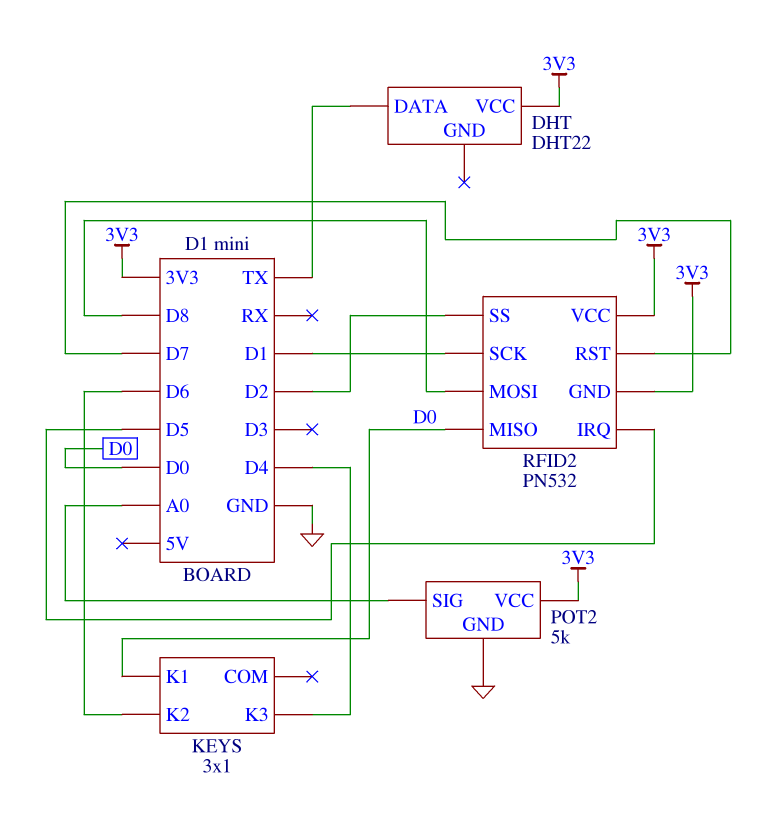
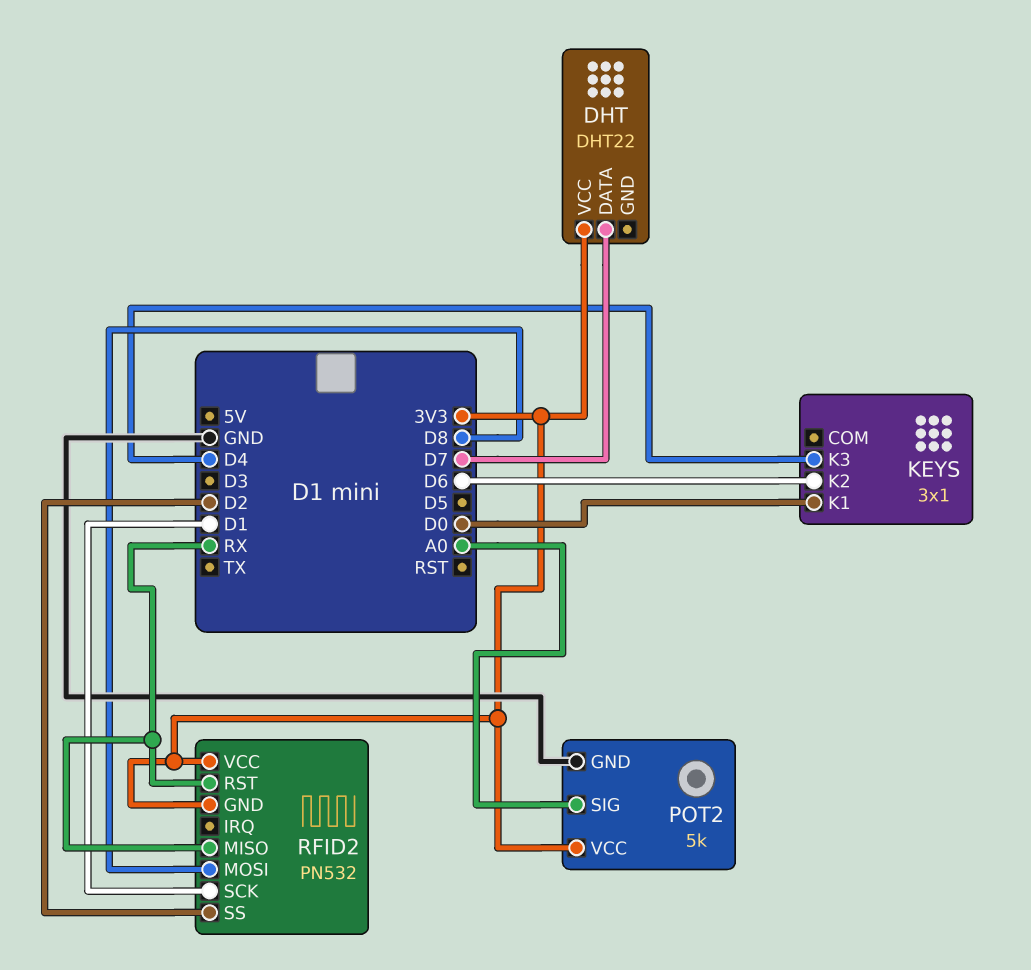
DHT pin DATA: TX -> D7
RFID2 pin IRQ: D5 -> none
RFID2 pin MISO: D0 -> RX
RFID2 pin RST: D7 -> RX

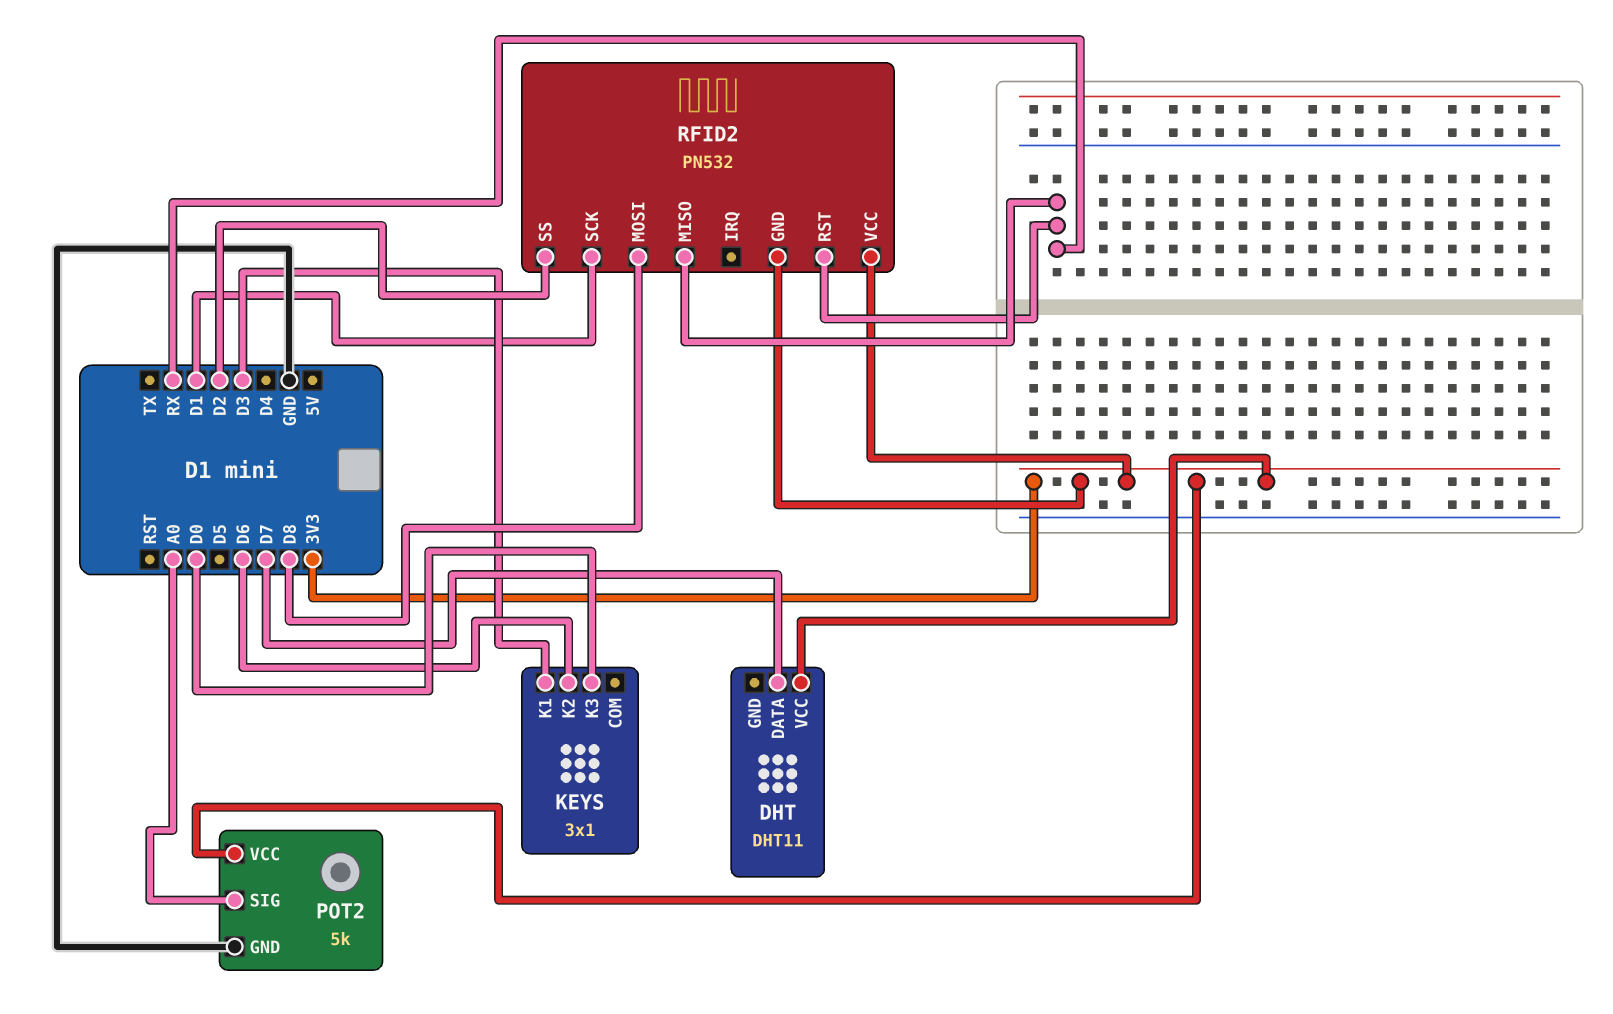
DHT: DHT22 -> DHT11
KEYS pin K1: D0 -> D3
KEYS pin K3: D4 -> D0

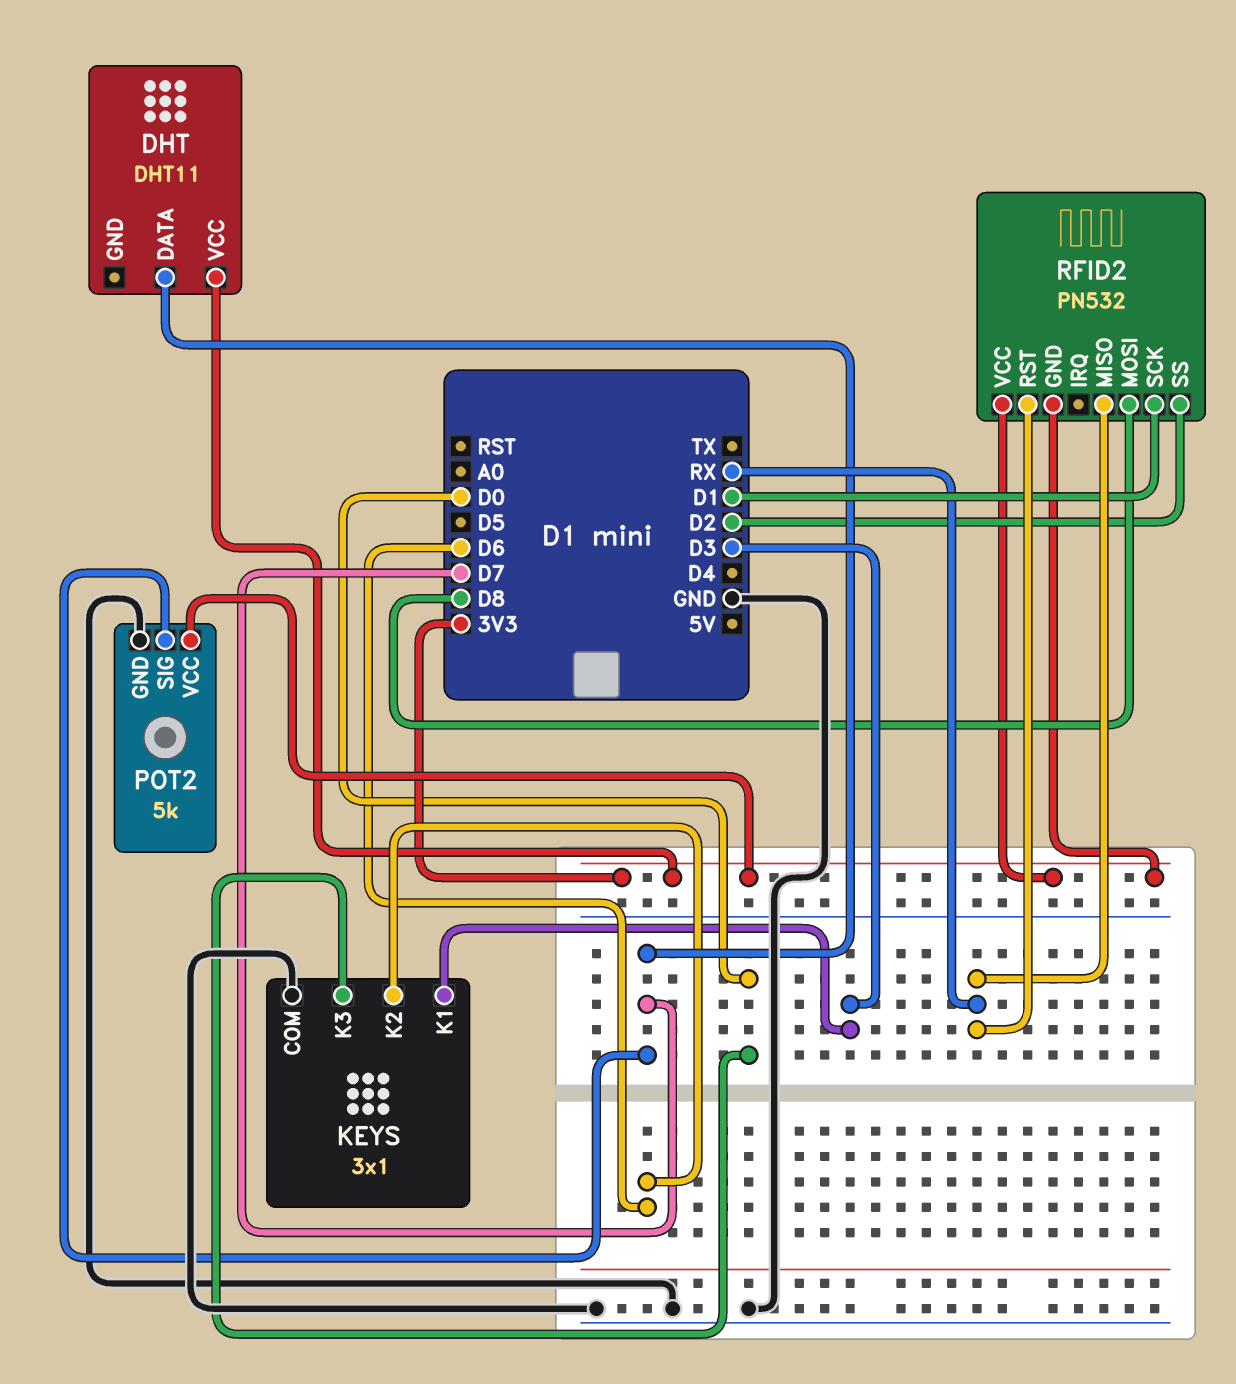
KEYS pin COM: none -> GND
POT2 pin SIG: A0 -> D7

